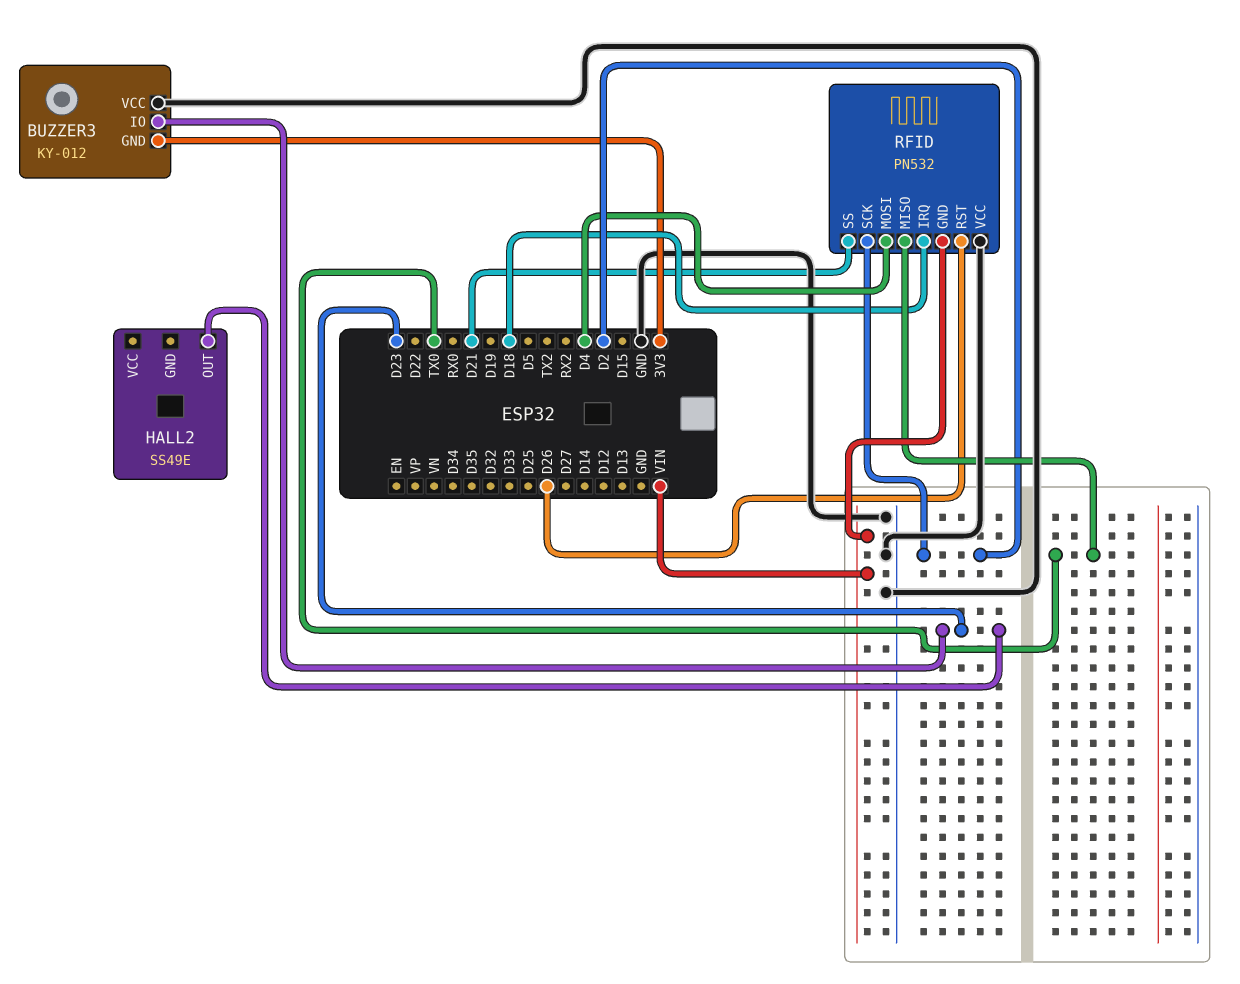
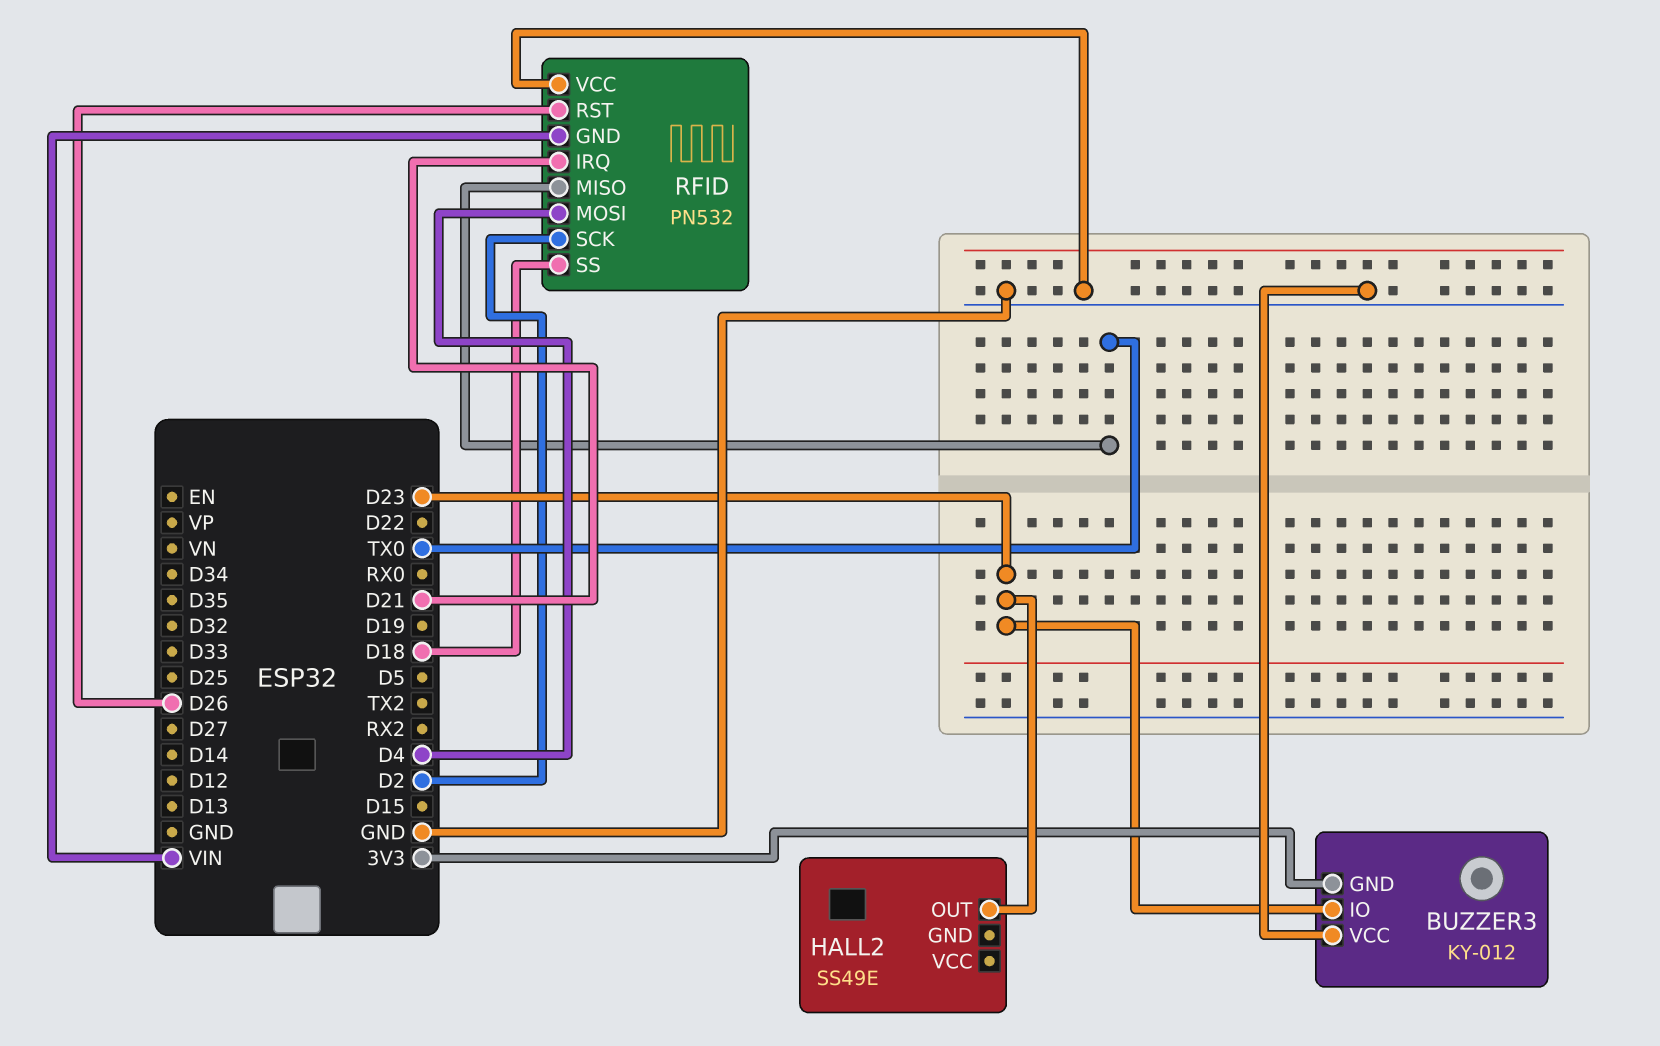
RFID pin IRQ: D18 -> D21
RFID pin SS: D21 -> D18

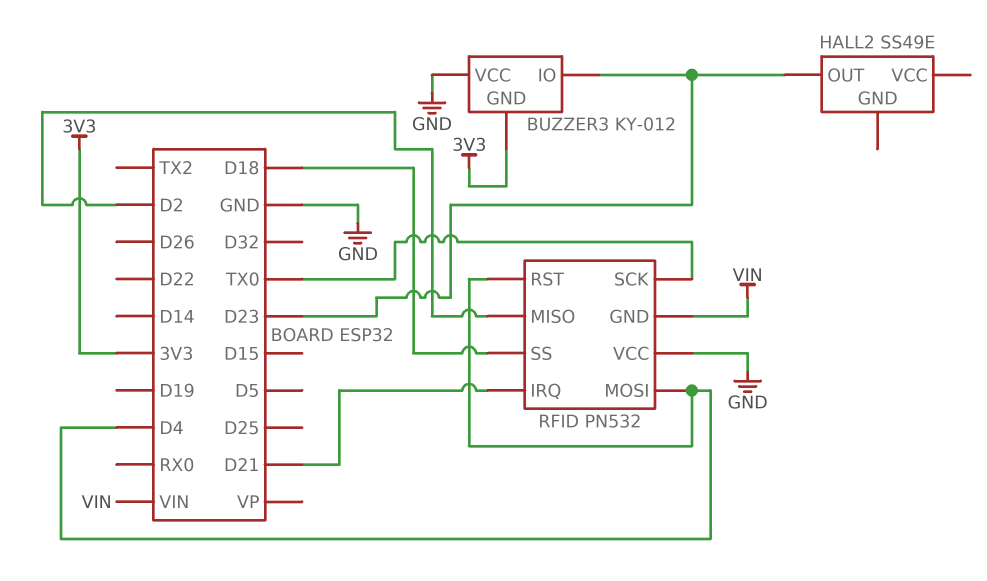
RFID pin MISO: TX0 -> D2
RFID pin RST: D26 -> D4
RFID pin SCK: D2 -> TX0

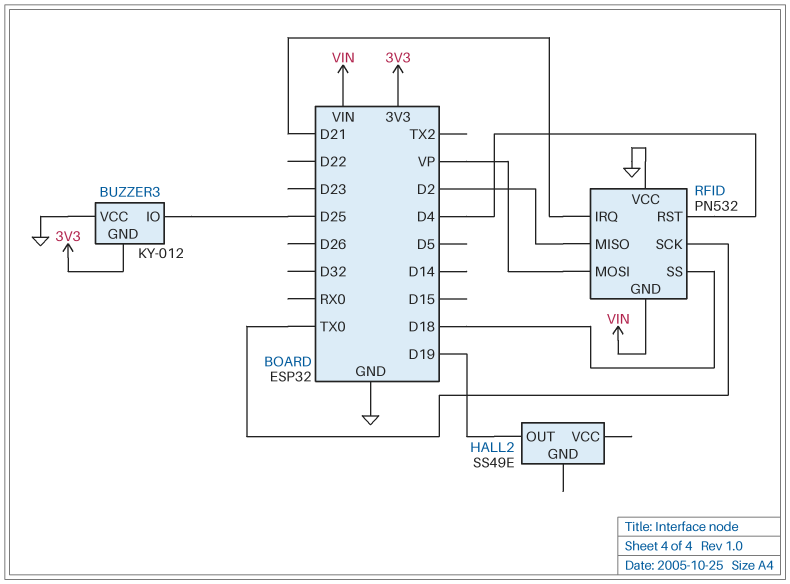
BUZZER3 pin IO: D23 -> D25
HALL2 pin OUT: D23 -> D19
RFID pin MOSI: D4 -> VP

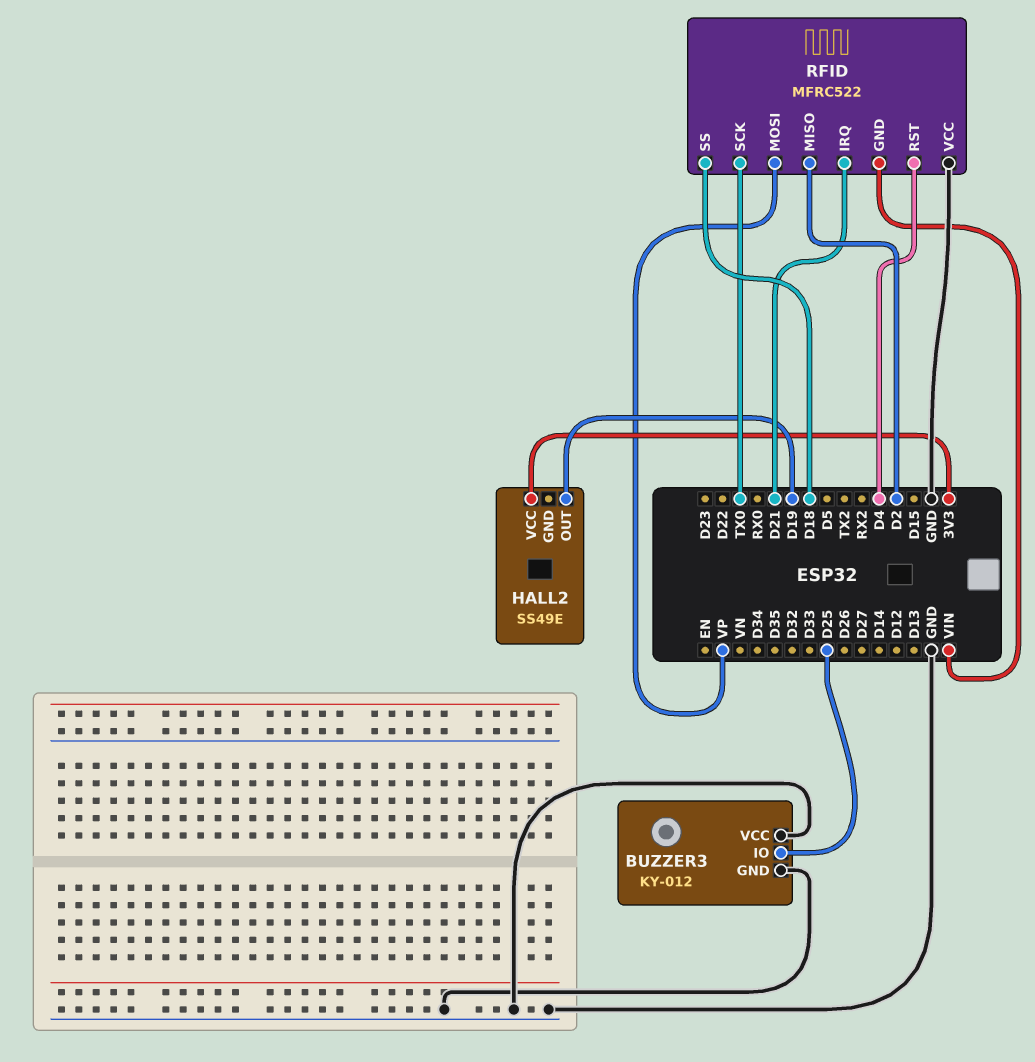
BUZZER3 pin GND: 3V3 -> GND
HALL2 pin VCC: none -> 3V3
RFID: PN532 -> MFRC522

